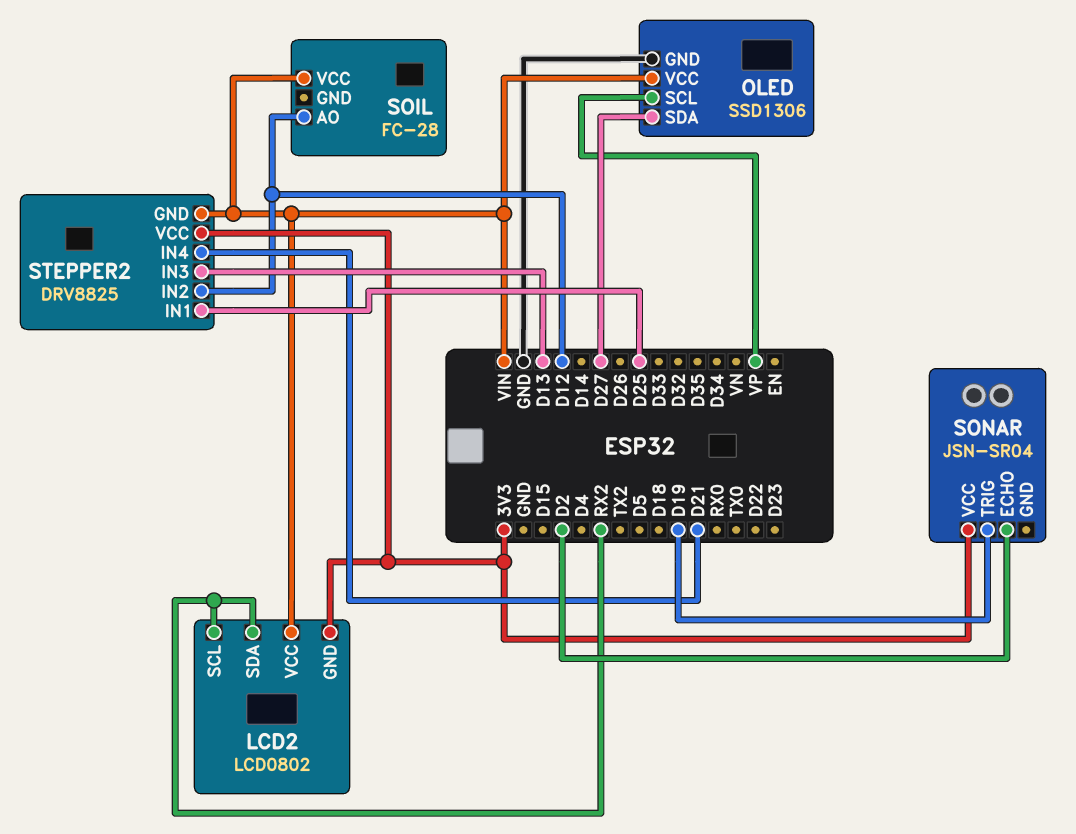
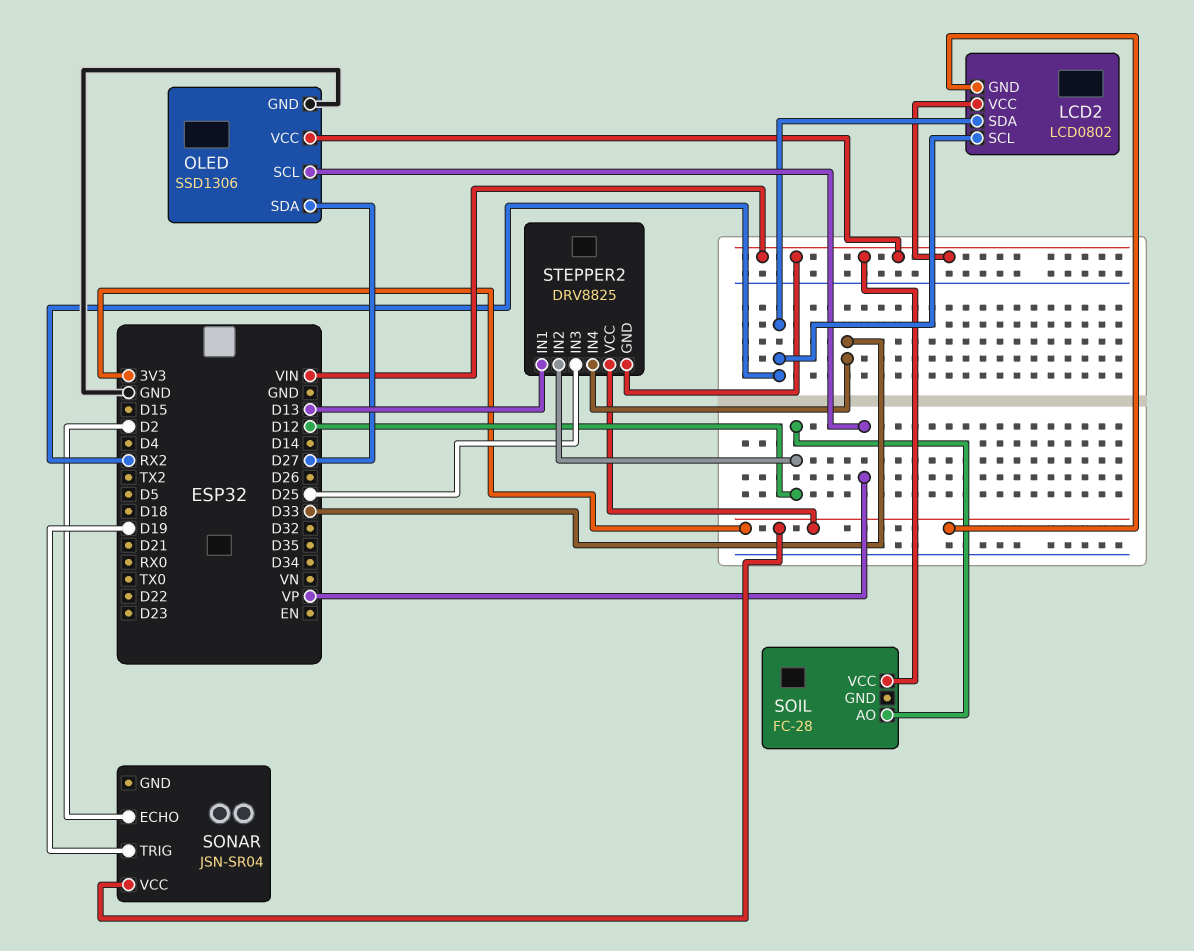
STEPPER2 pin IN1: D25 -> D13
STEPPER2 pin IN3: D13 -> D25
STEPPER2 pin IN4: D21 -> D33

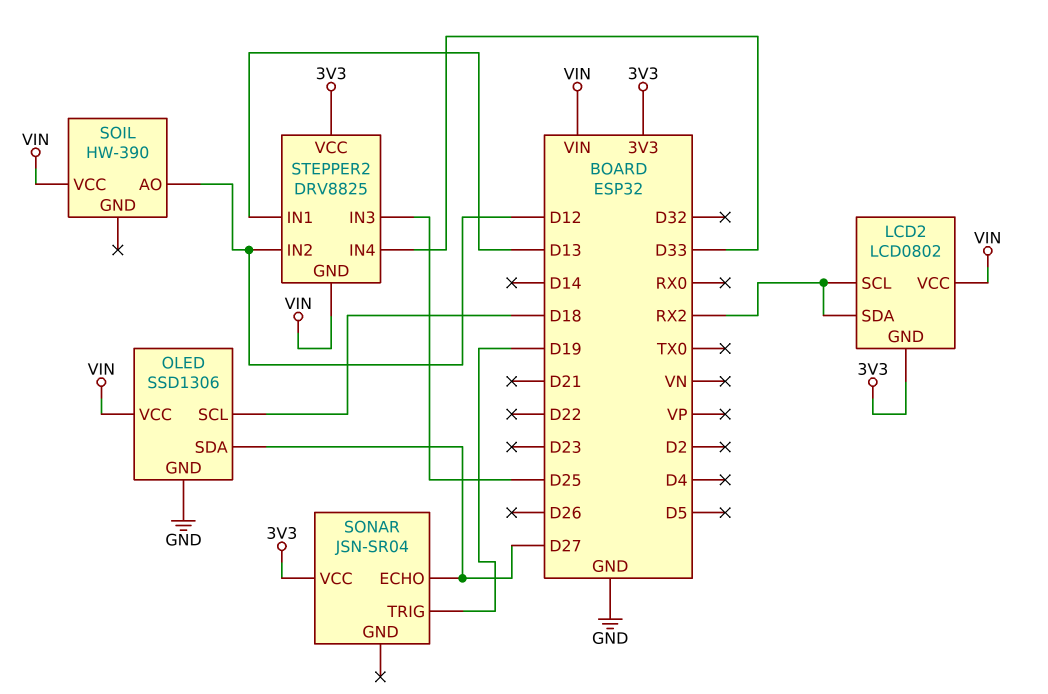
OLED pin SCL: VP -> D18
SOIL: FC-28 -> HW-390
SONAR pin ECHO: D2 -> D27

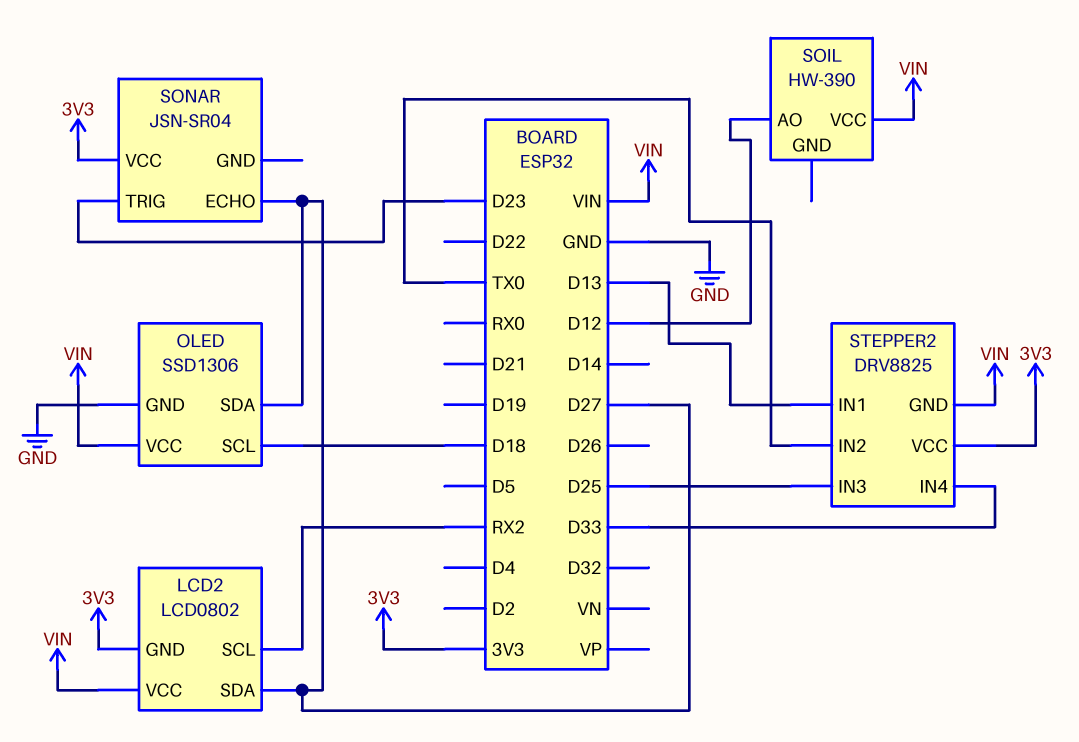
LCD2 pin SDA: RX2 -> D27
SONAR pin TRIG: D19 -> D23
STEPPER2 pin IN2: D12 -> TX0

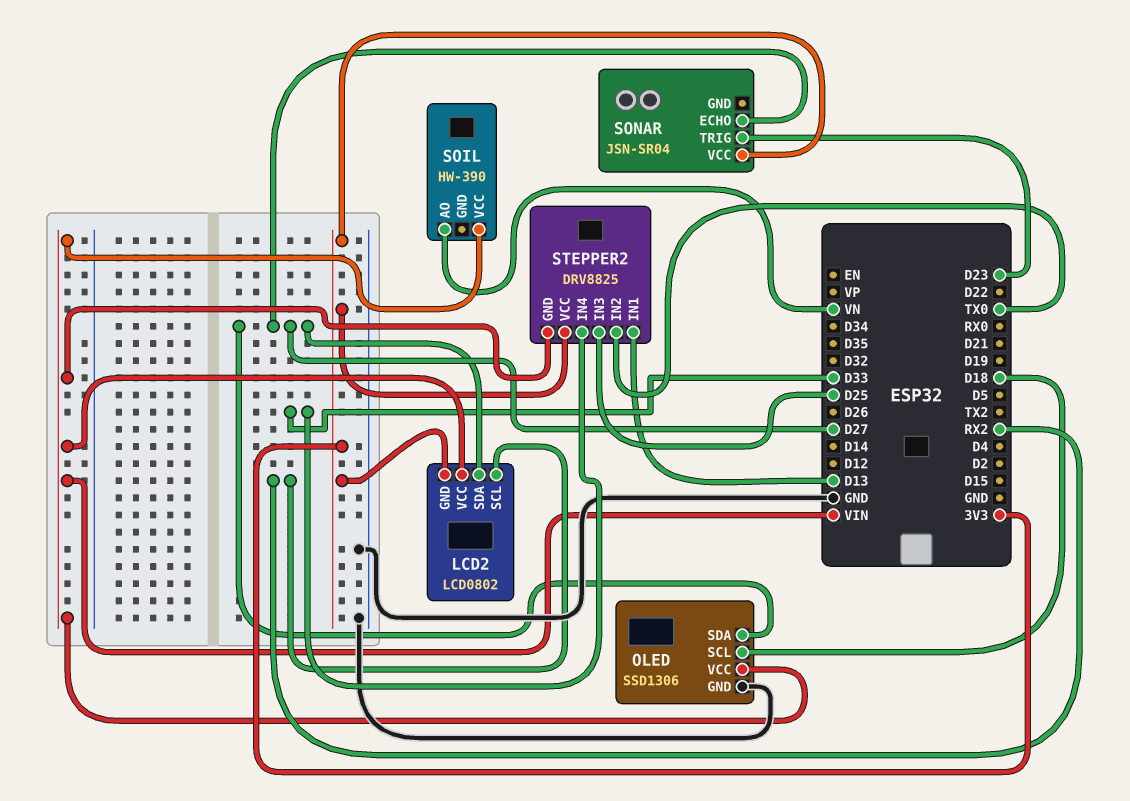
SOIL pin AO: D12 -> VN

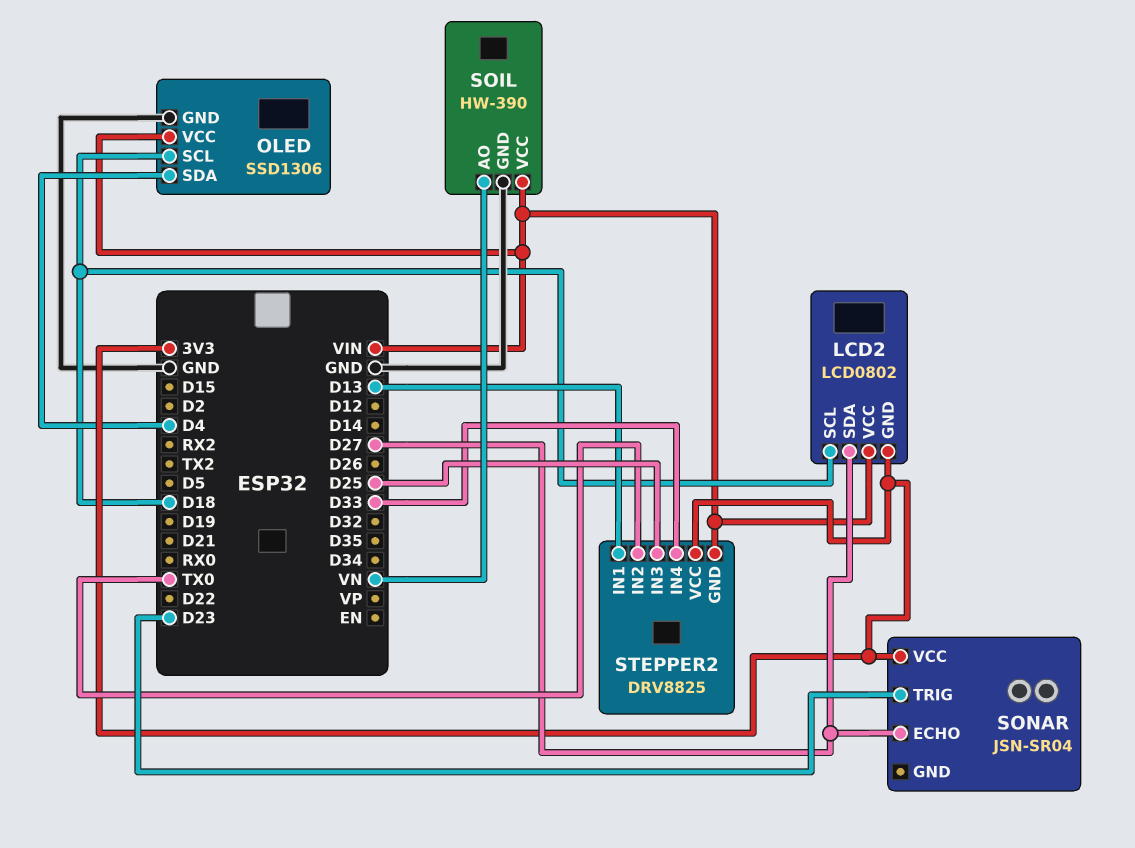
LCD2 pin SCL: RX2 -> D18
OLED pin SDA: D27 -> D4
SOIL pin GND: none -> GND

